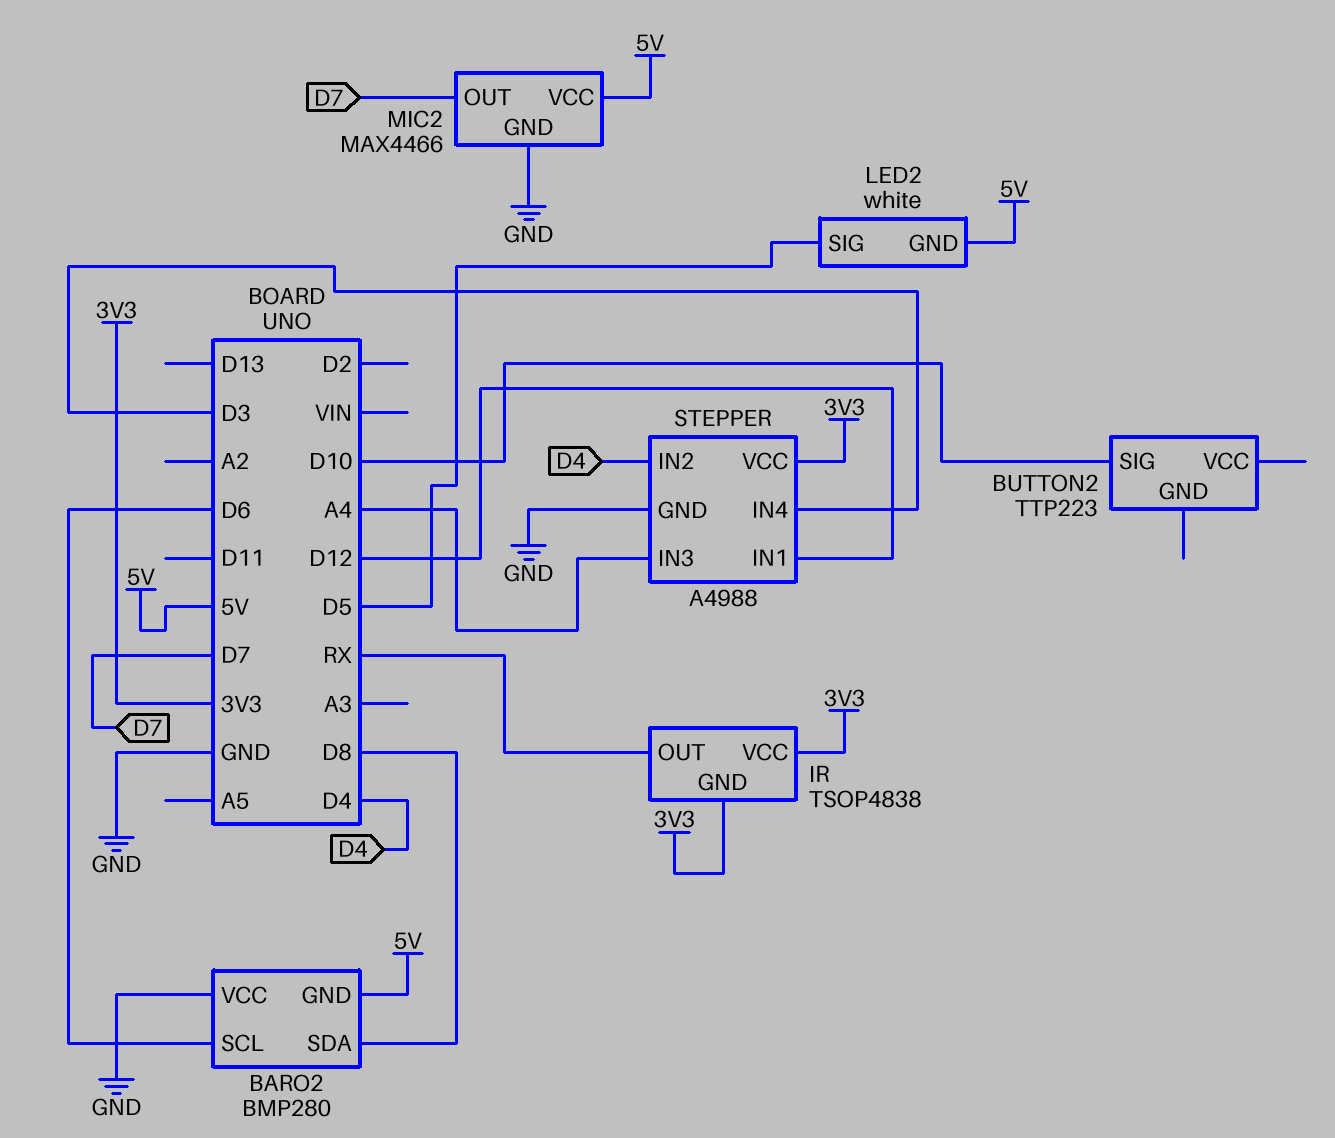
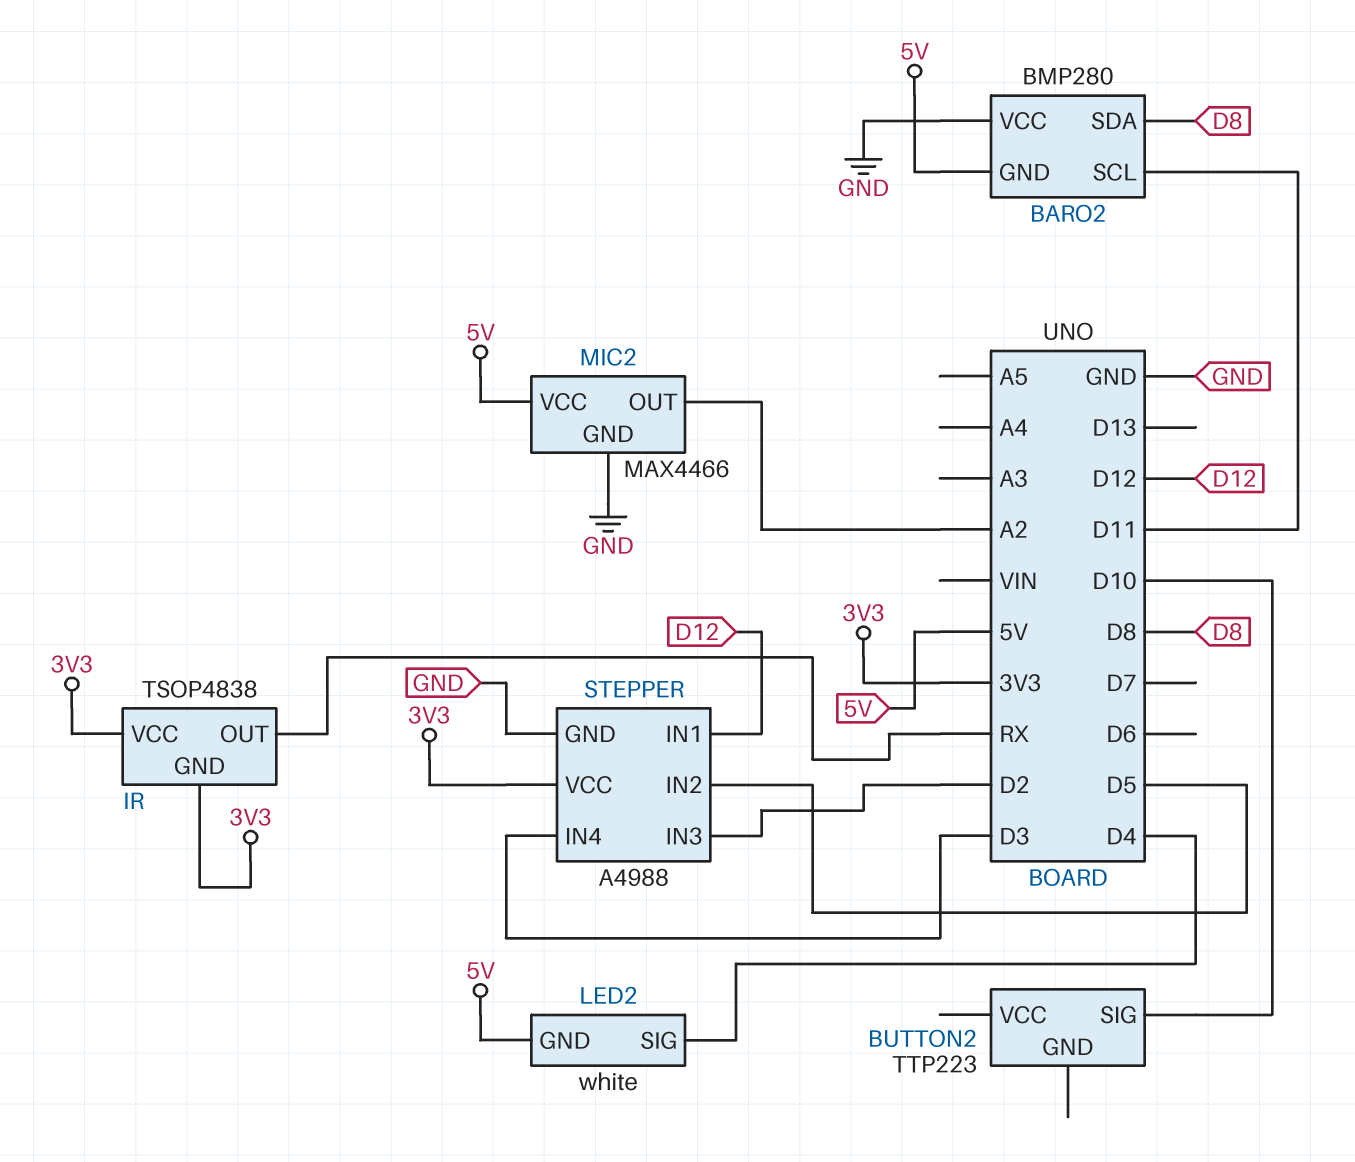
BARO2 pin SCL: D6 -> D11
LED2 pin SIG: D5 -> D4
MIC2 pin OUT: D7 -> A2
STEPPER pin IN2: D4 -> D5
STEPPER pin IN3: A4 -> D2

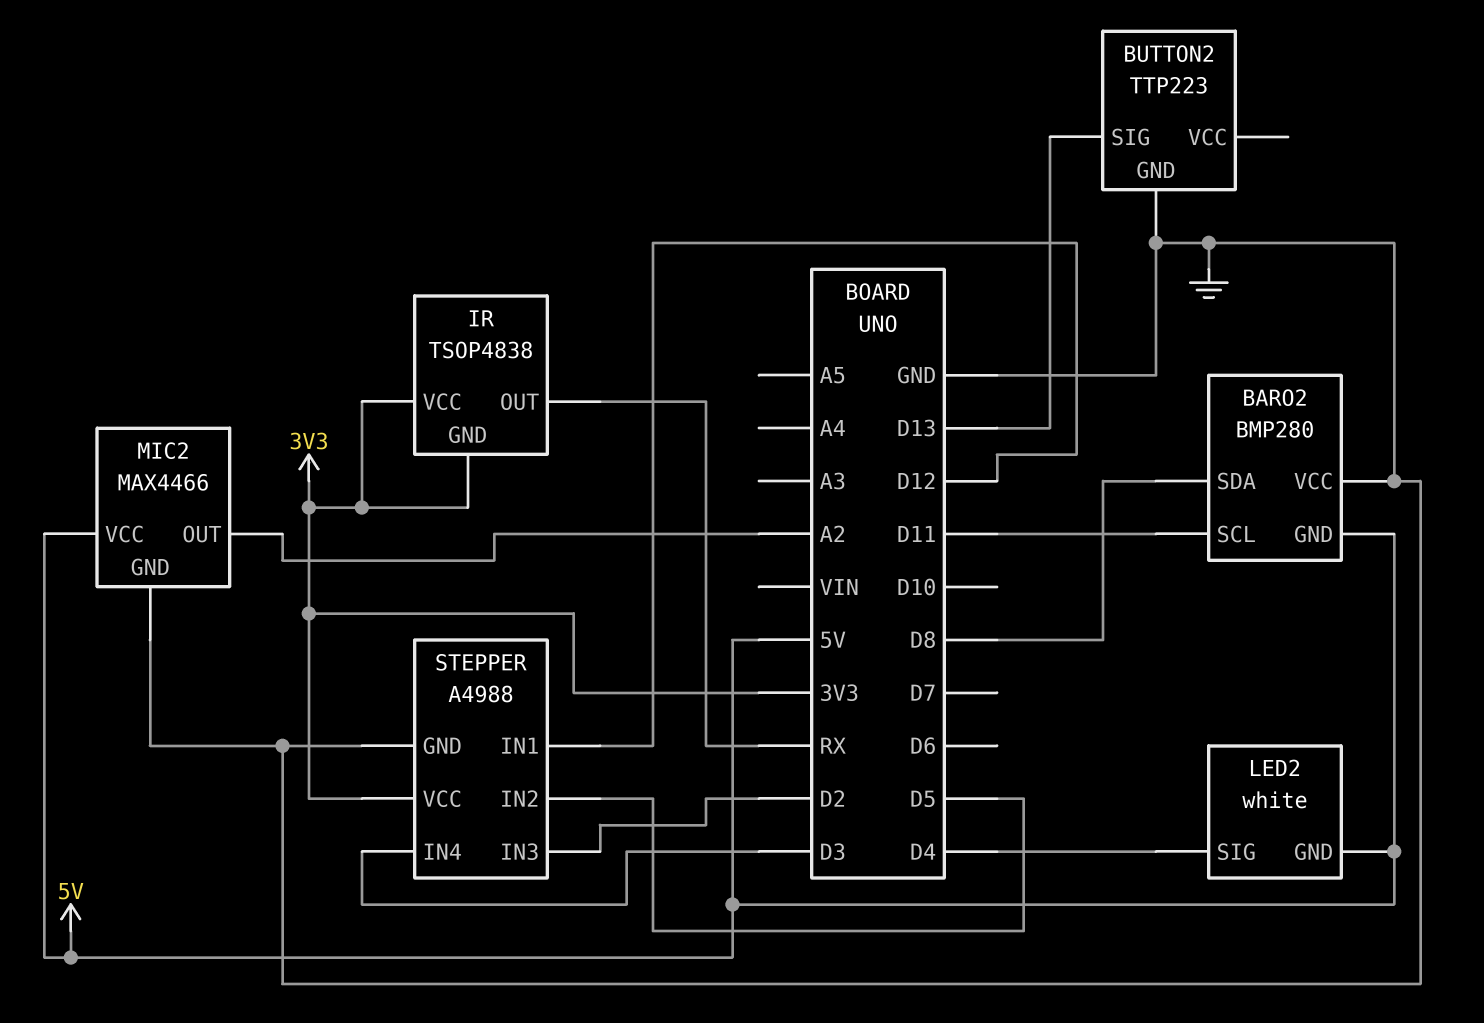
BUTTON2 pin GND: none -> GND
BUTTON2 pin SIG: D10 -> D13

